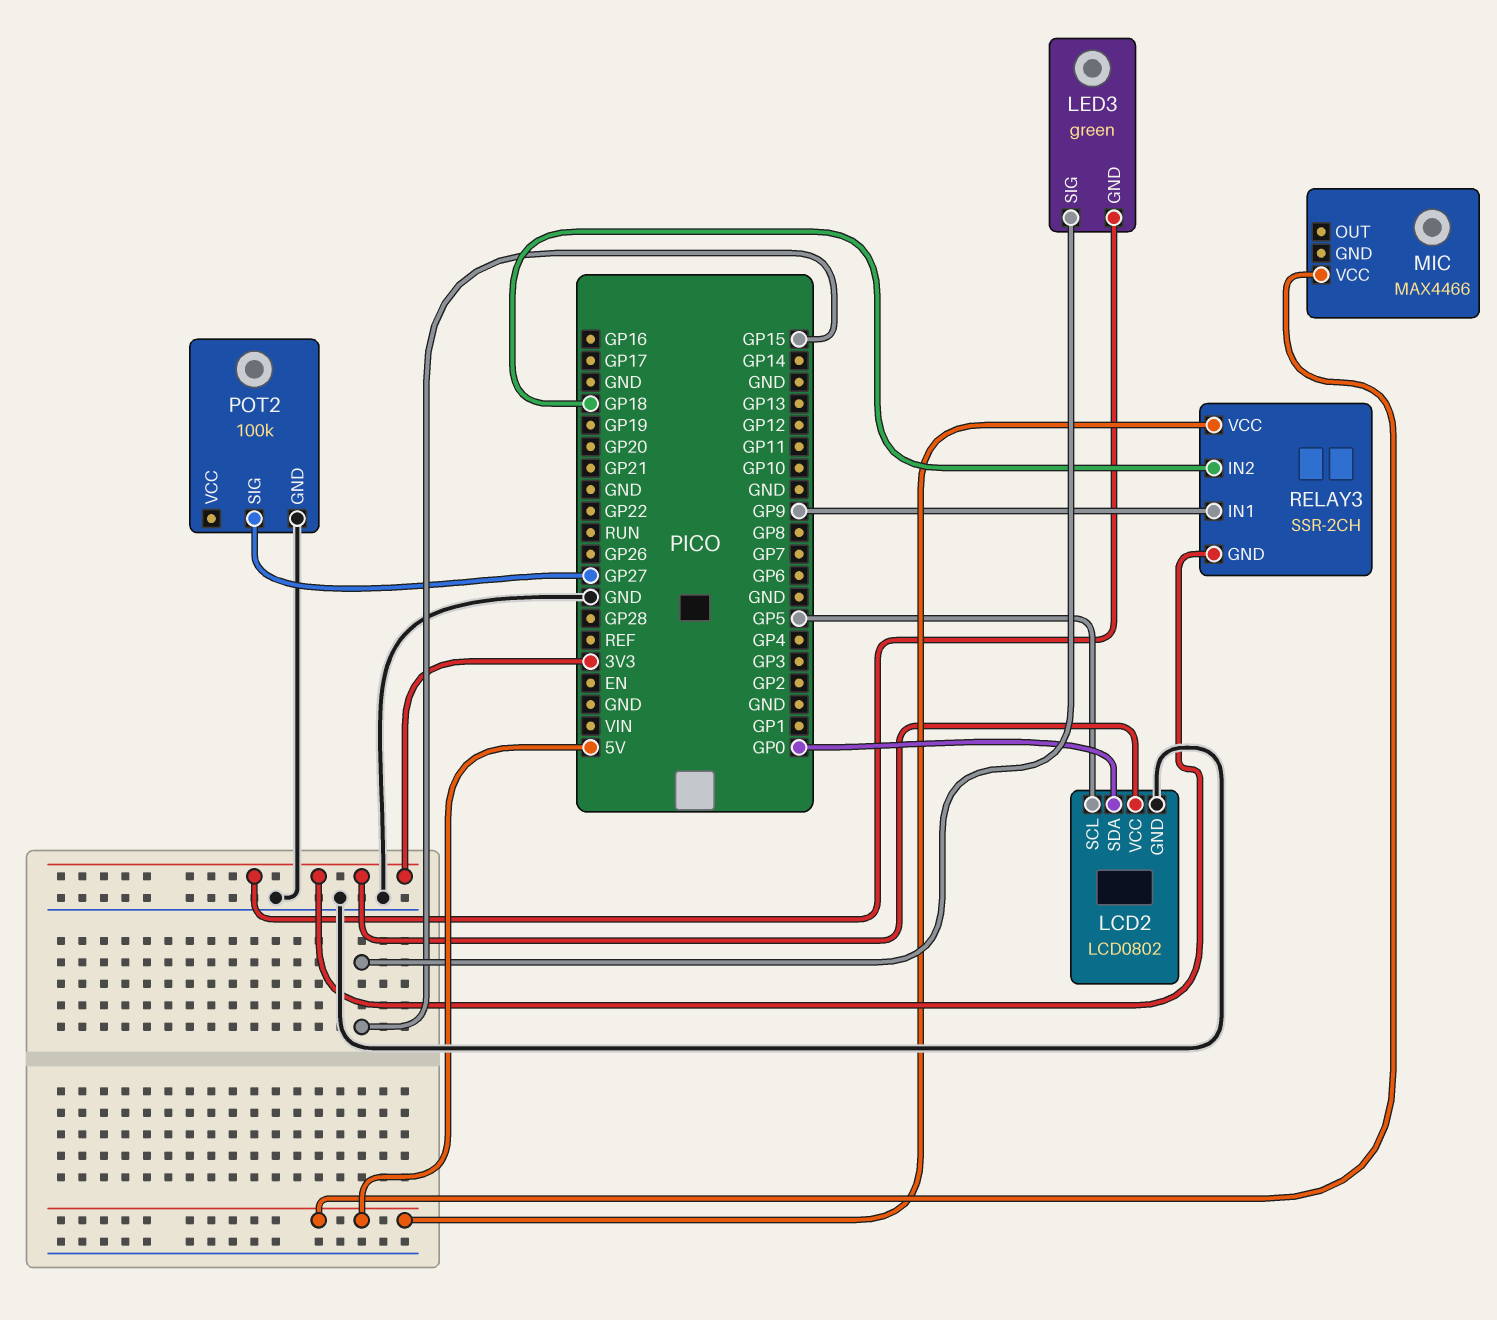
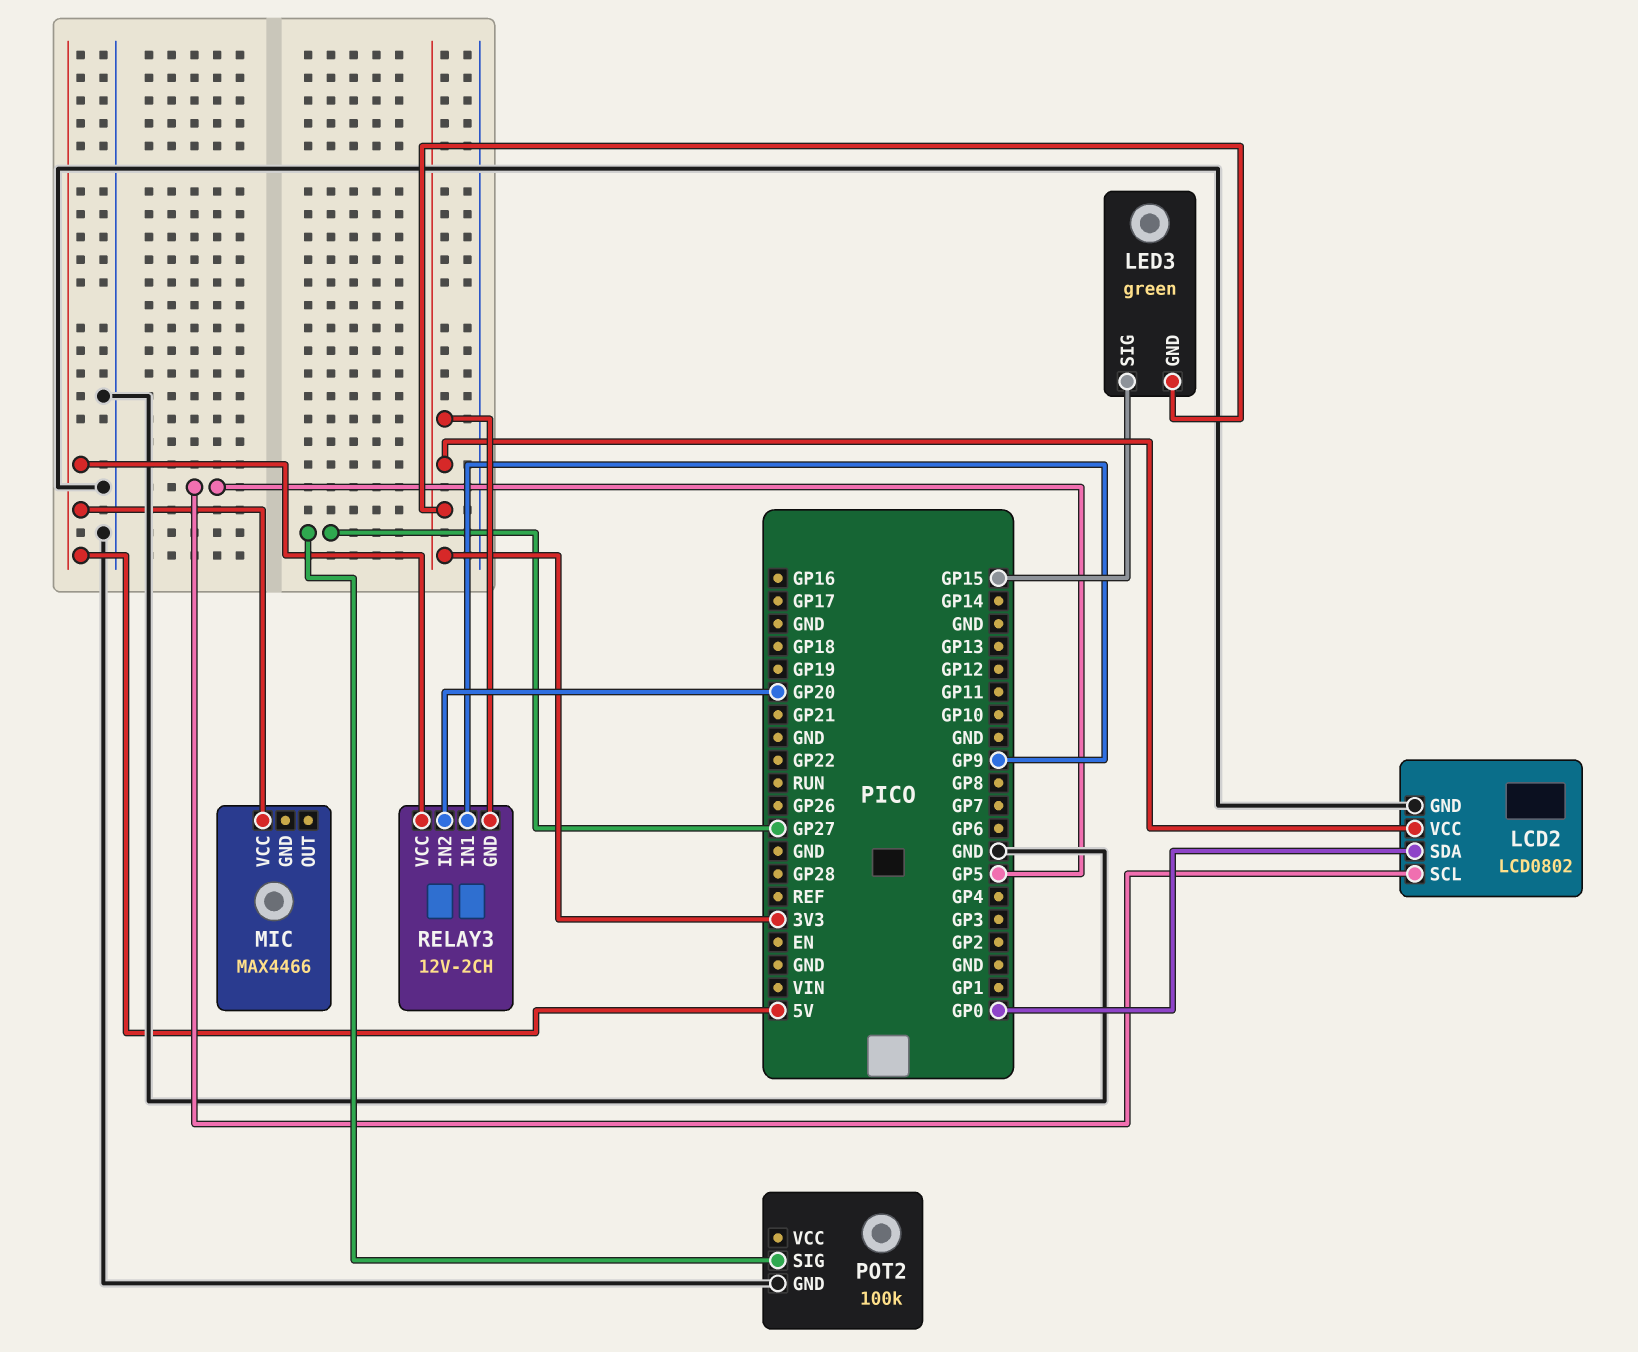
RELAY3: SSR-2CH -> 12V-2CH
RELAY3 pin IN2: GP18 -> GP20

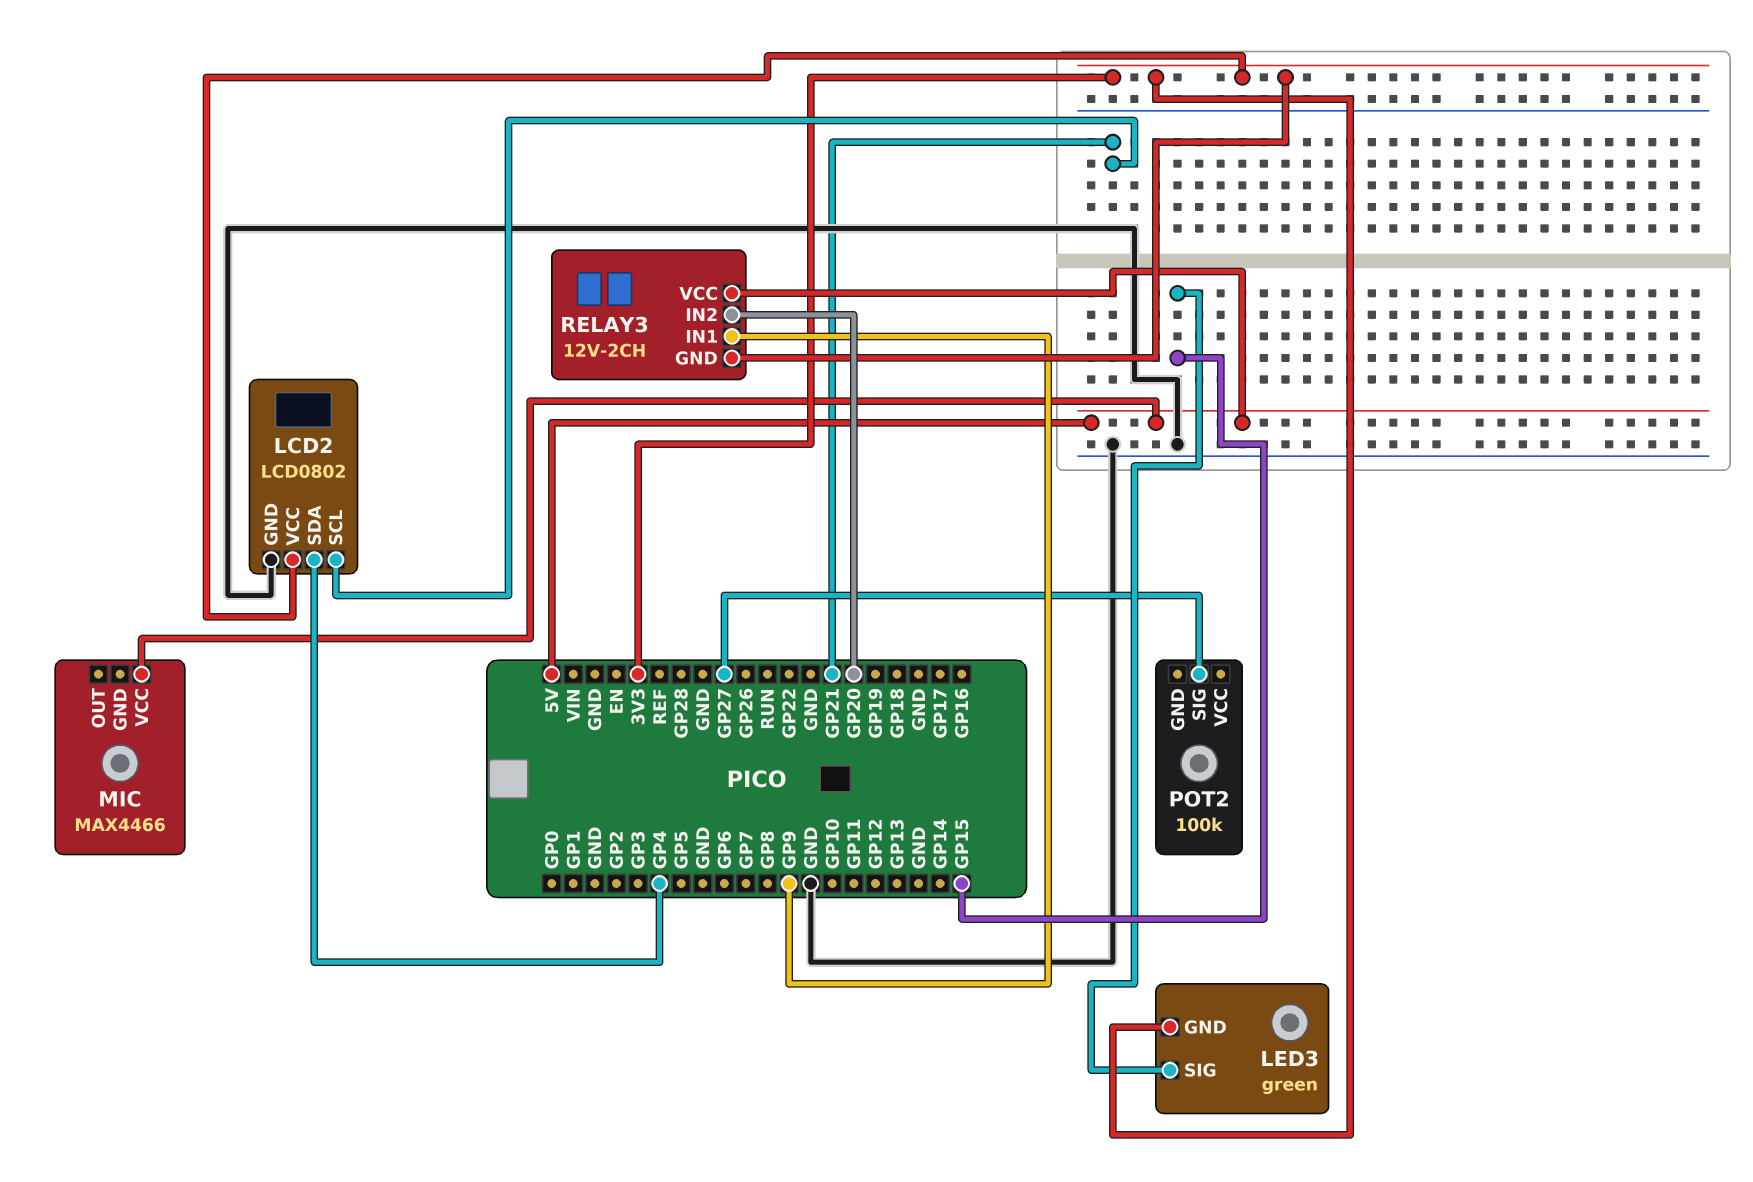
LCD2 pin SCL: GP5 -> GP21
LCD2 pin SDA: GP0 -> GP4
POT2 pin GND: GND -> none

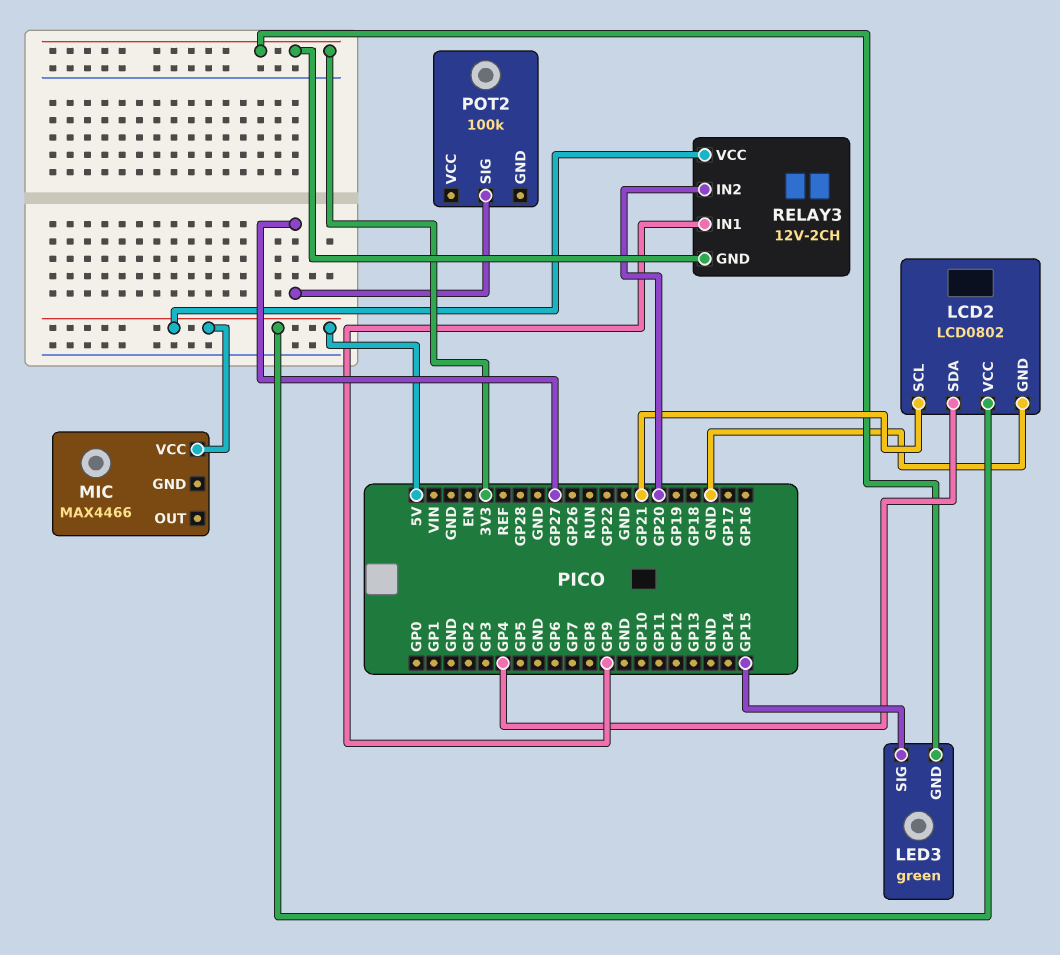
LCD2 pin VCC: 3V3 -> 5V

